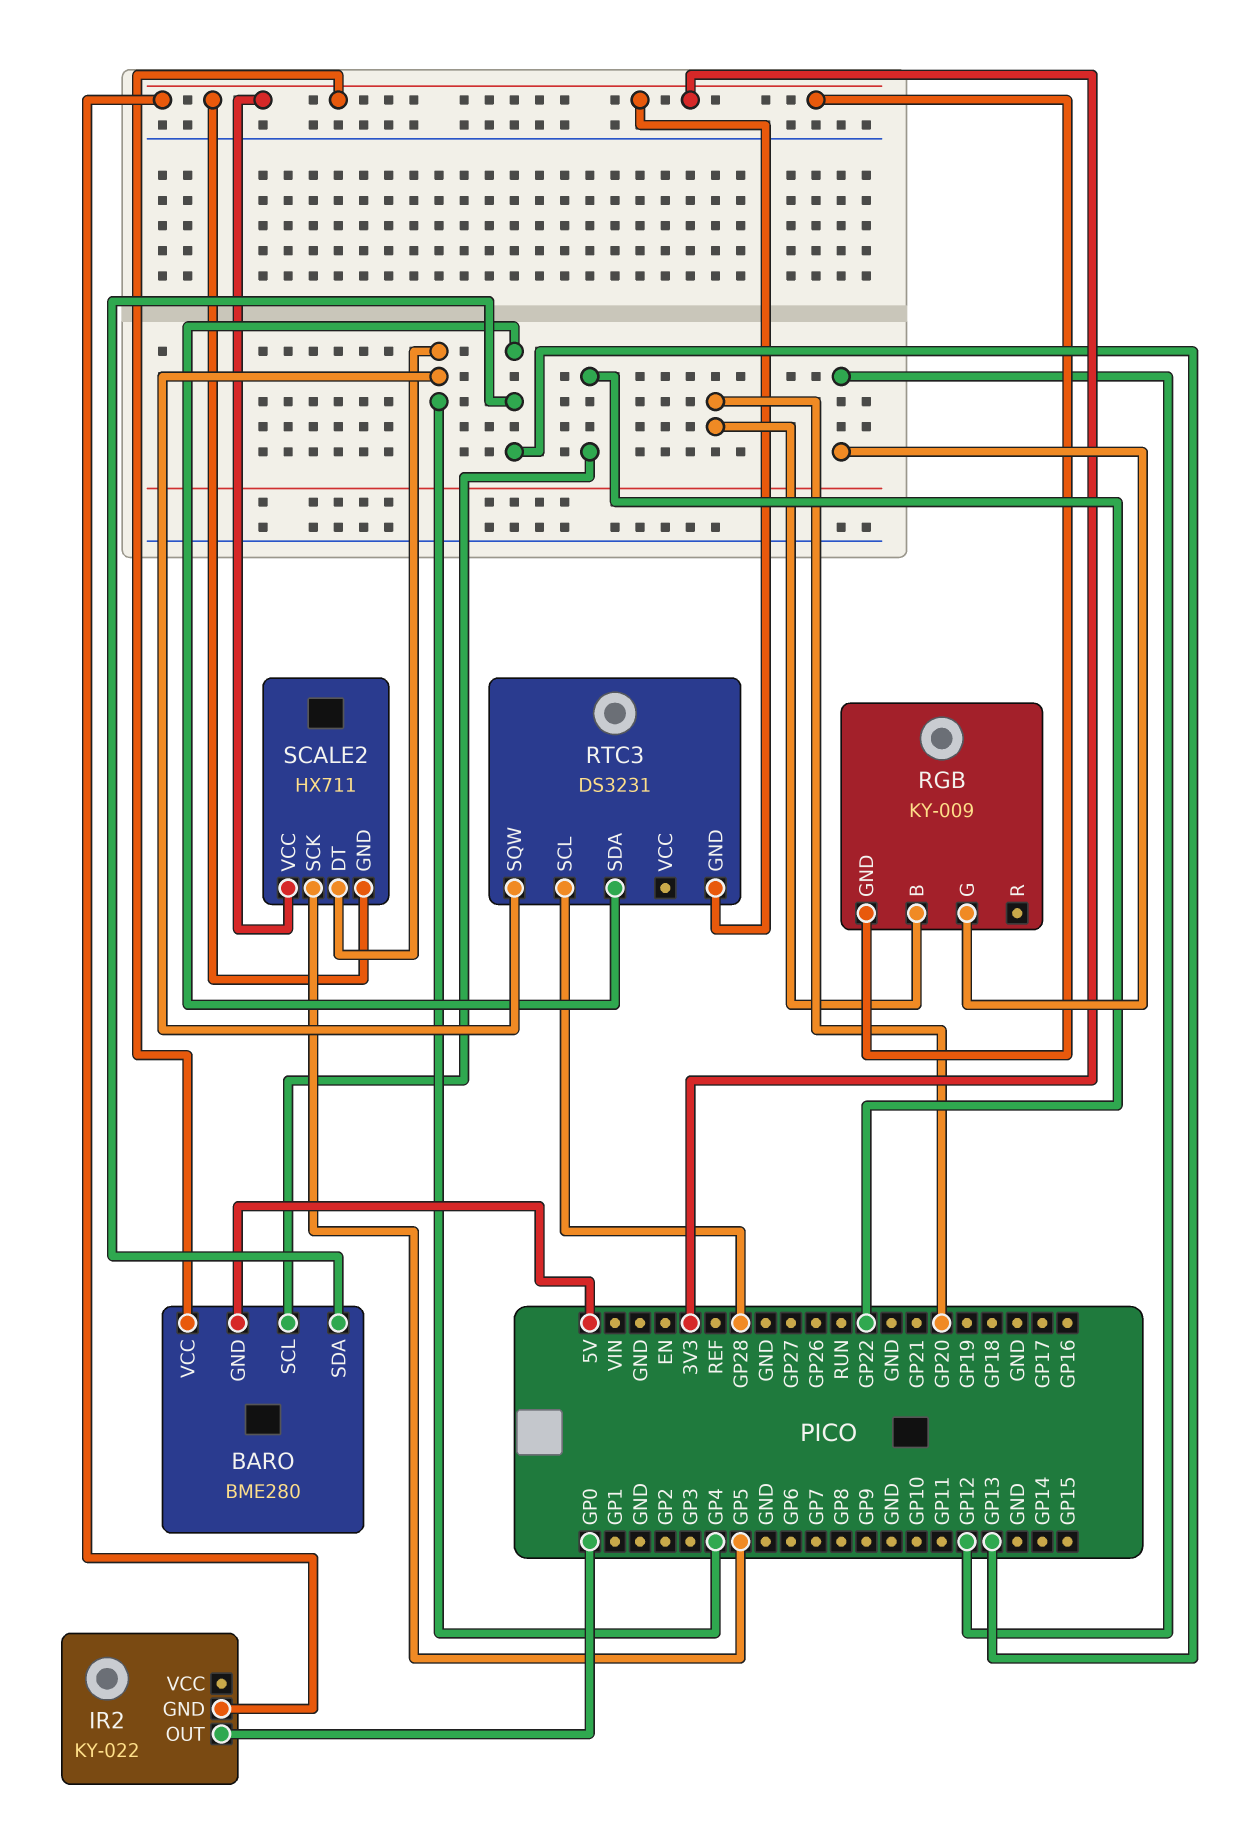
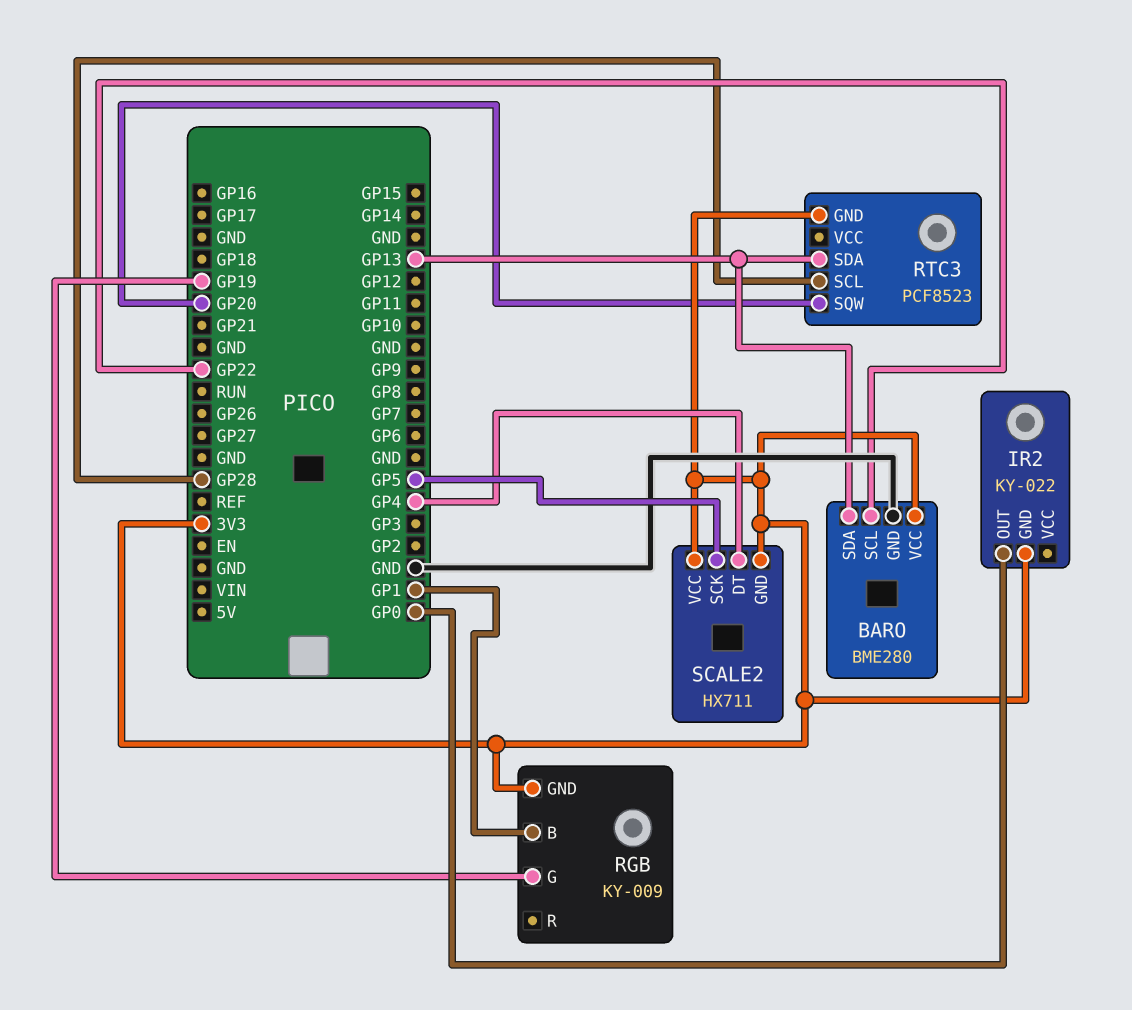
BARO pin GND: 5V -> GND
RGB pin B: GP20 -> GP1
RGB pin G: GP12 -> GP19
RTC3: DS3231 -> PCF8523
RTC3 pin SQW: GP4 -> GP20

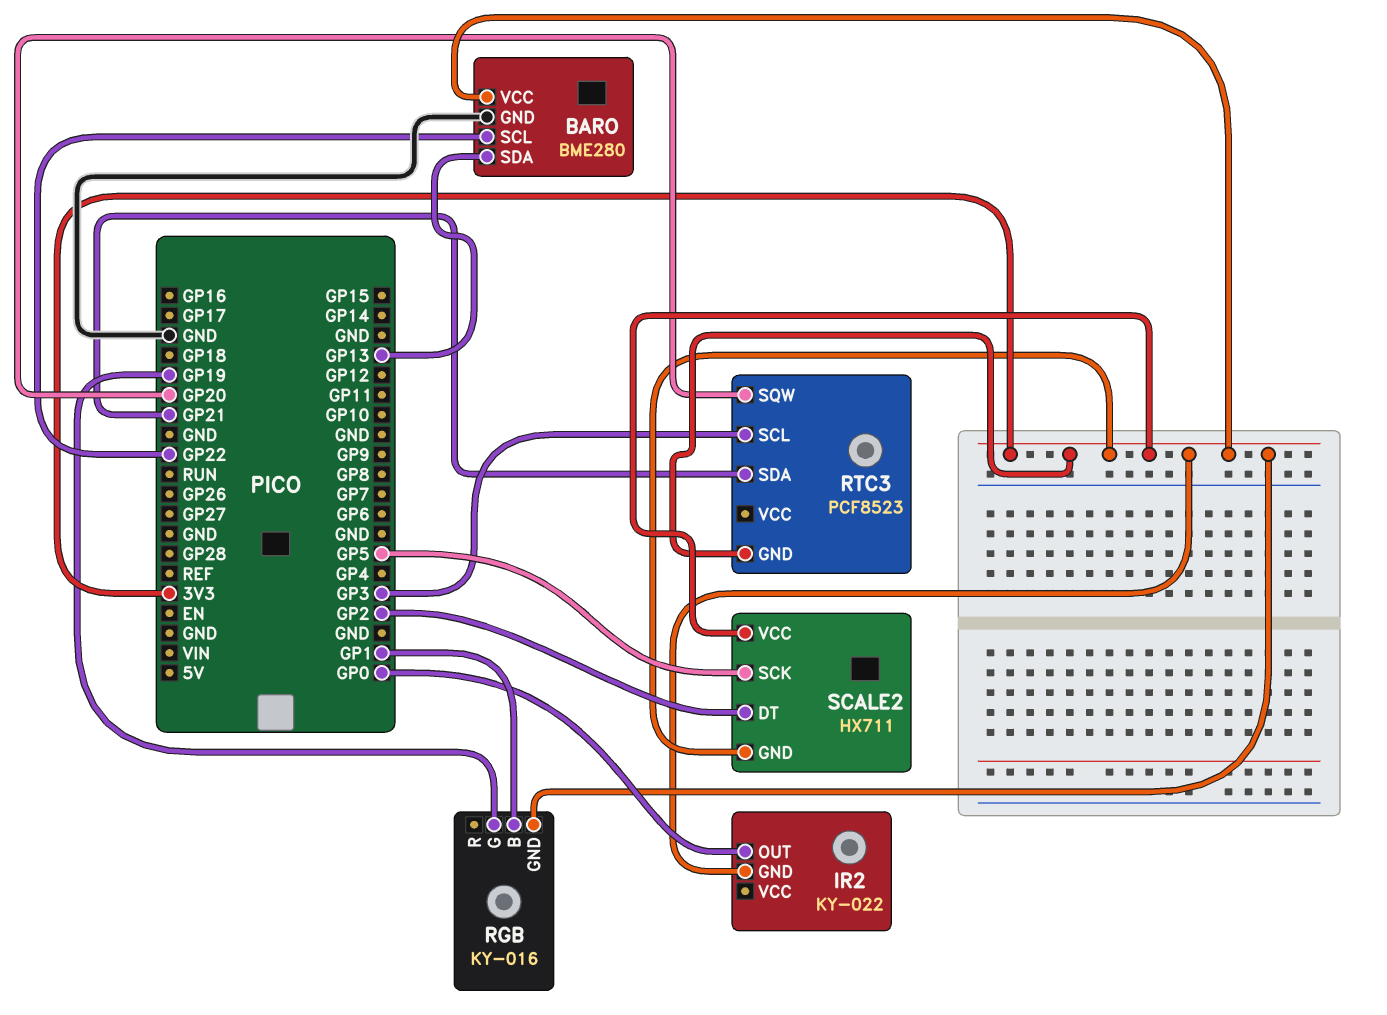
RGB: KY-009 -> KY-016
RTC3 pin SCL: GP28 -> GP3
RTC3 pin SDA: GP13 -> GP21
SCALE2 pin DT: GP4 -> GP2

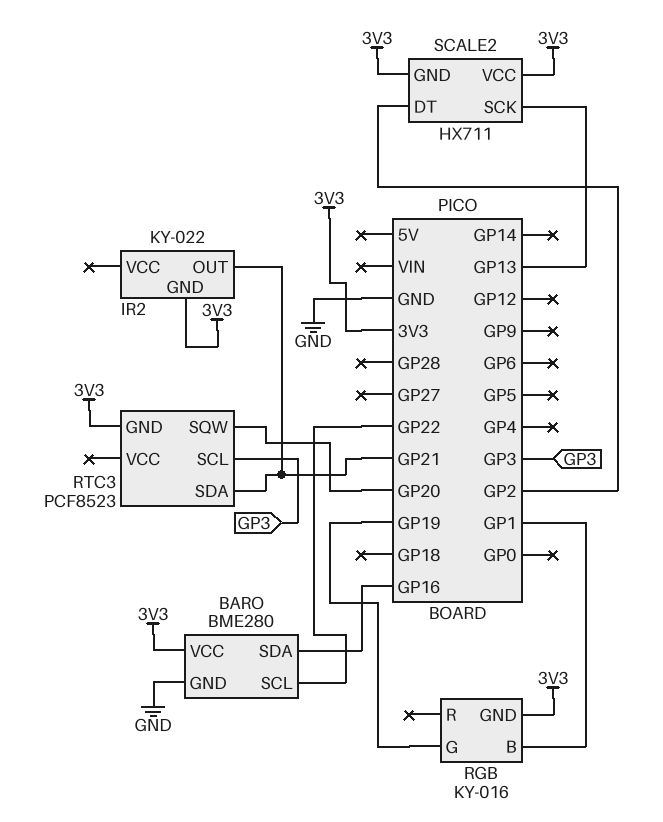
BARO pin SDA: GP13 -> GP16
IR2 pin OUT: GP0 -> GP21
SCALE2 pin SCK: GP5 -> GP13

